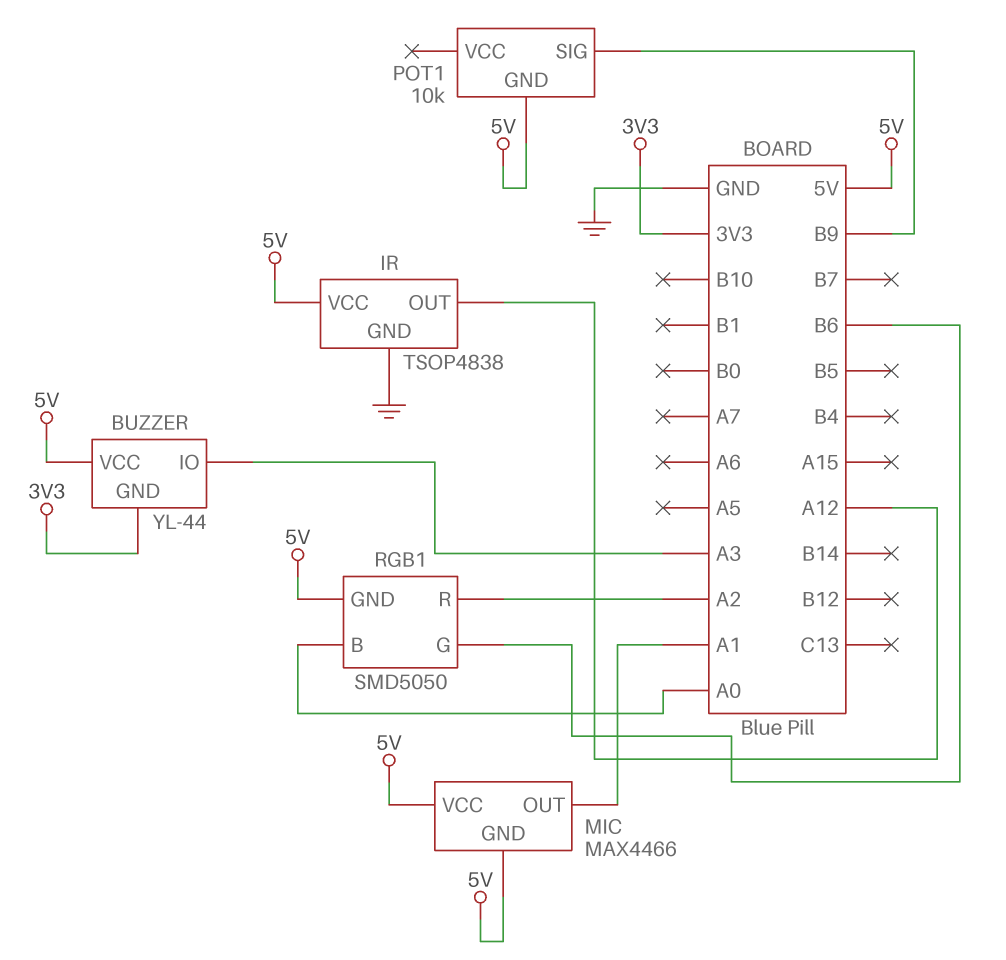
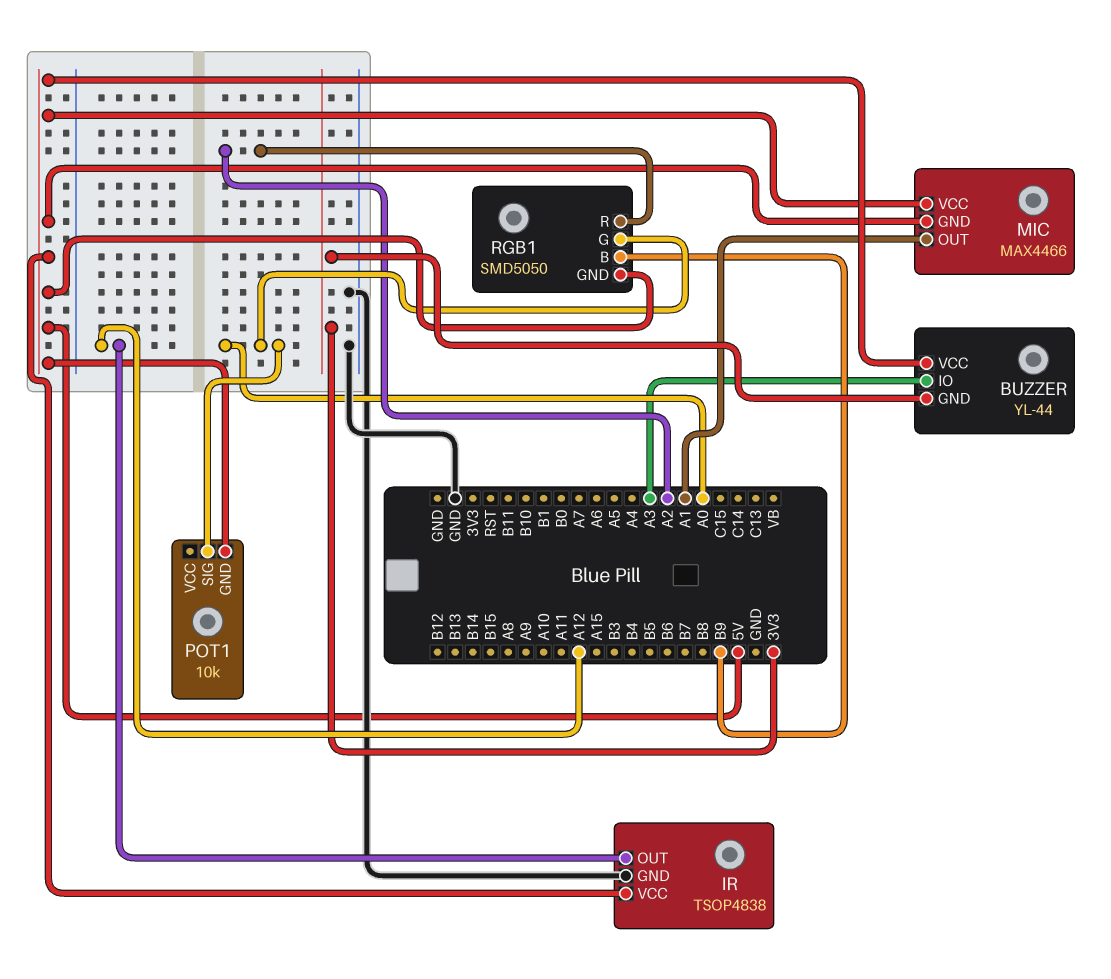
POT1 pin SIG: B9 -> A0
RGB1 pin B: A0 -> B9
RGB1 pin G: B6 -> A0

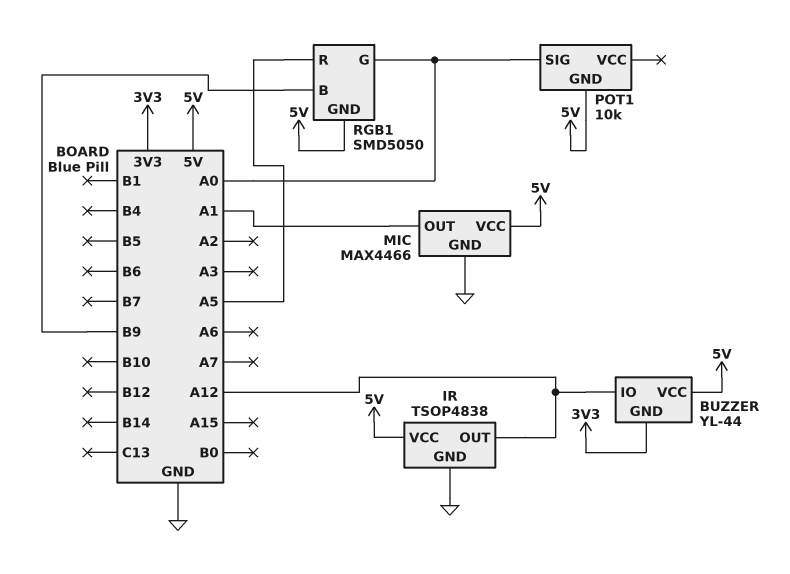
BUZZER pin IO: A3 -> A12
MIC pin GND: 5V -> GND
RGB1 pin R: A2 -> A5

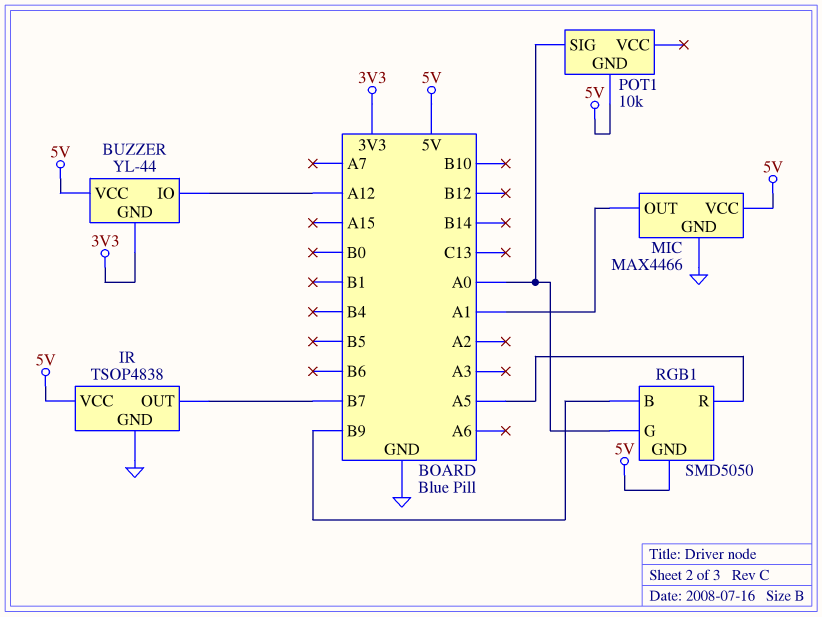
IR pin OUT: A12 -> B7

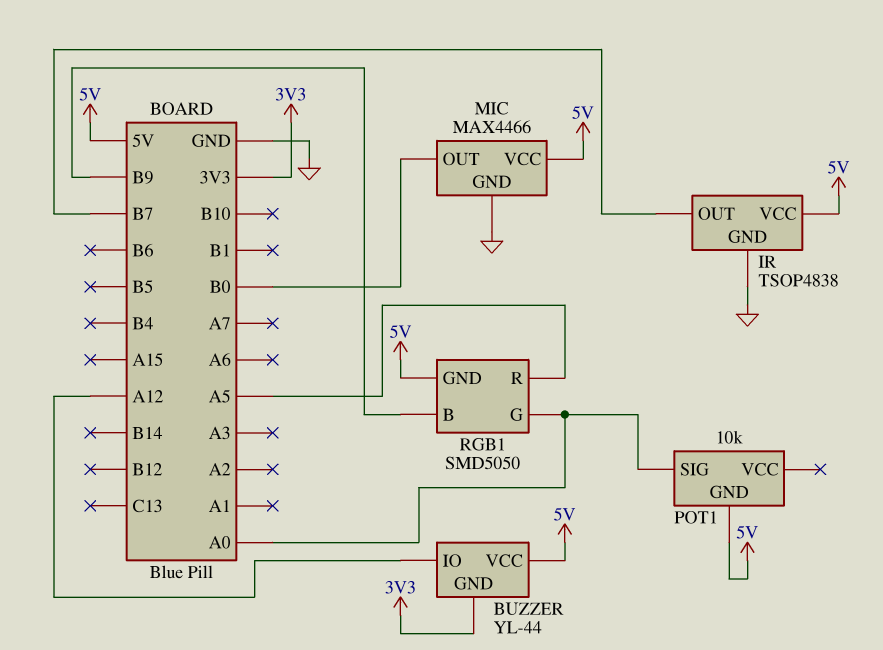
MIC pin OUT: A1 -> B0

